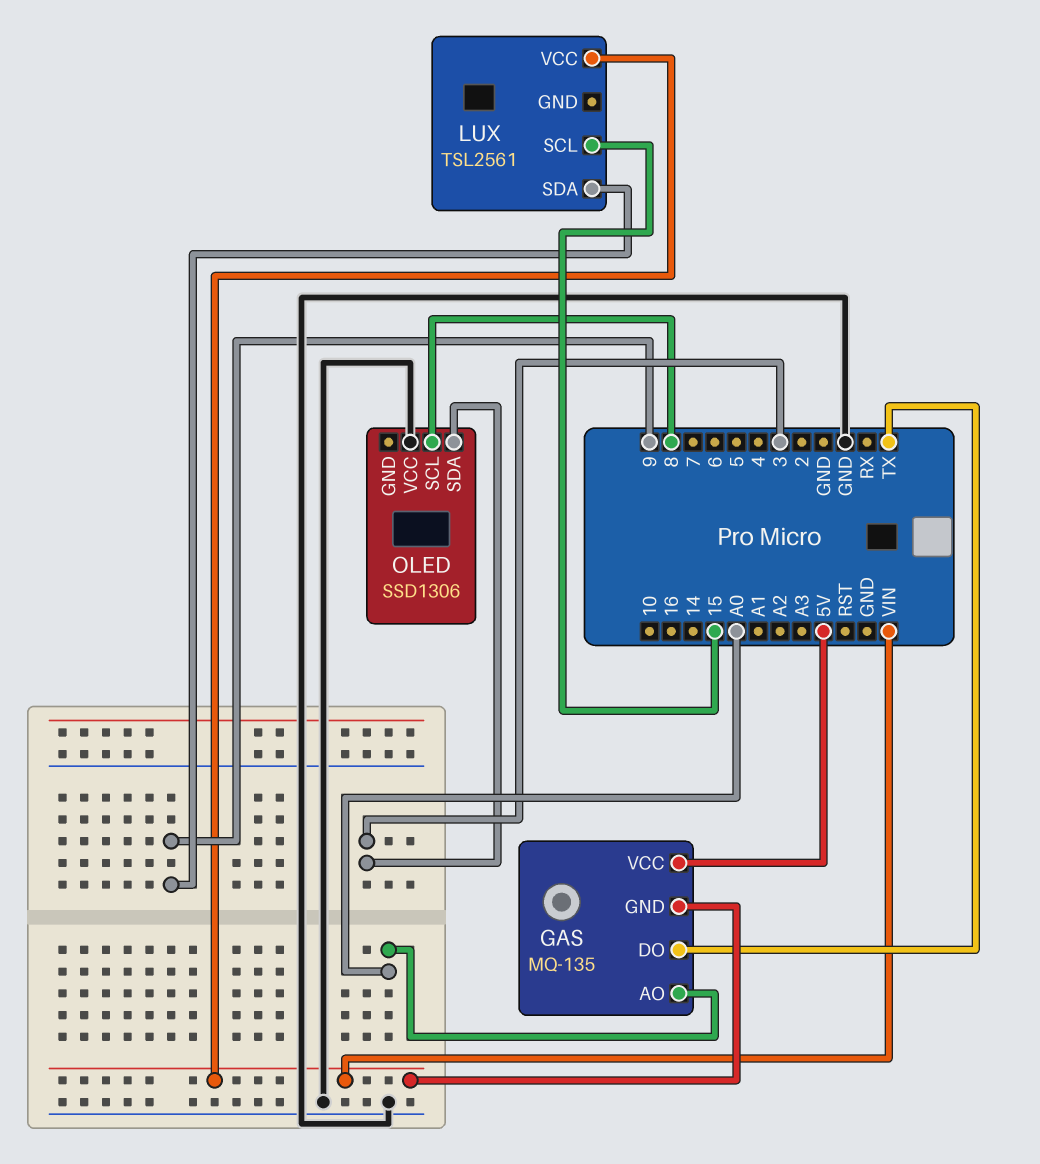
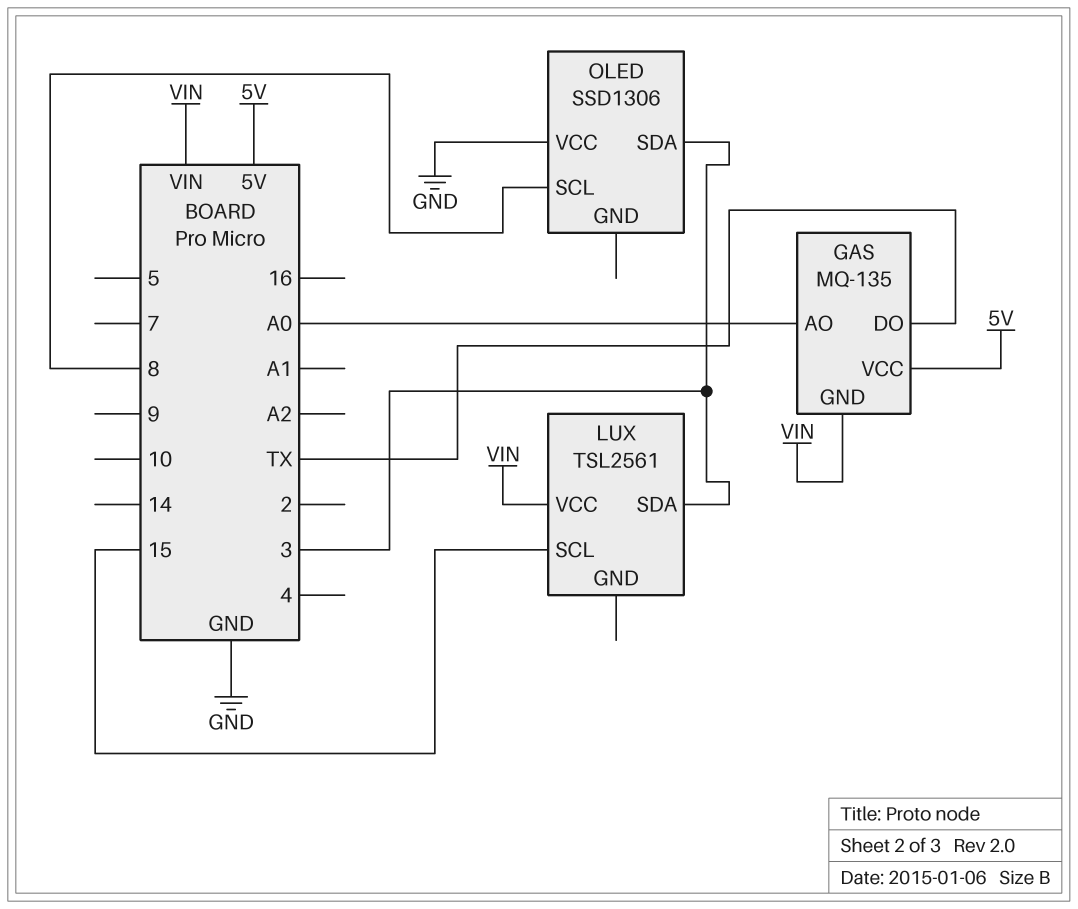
LUX pin SDA: 9 -> 3

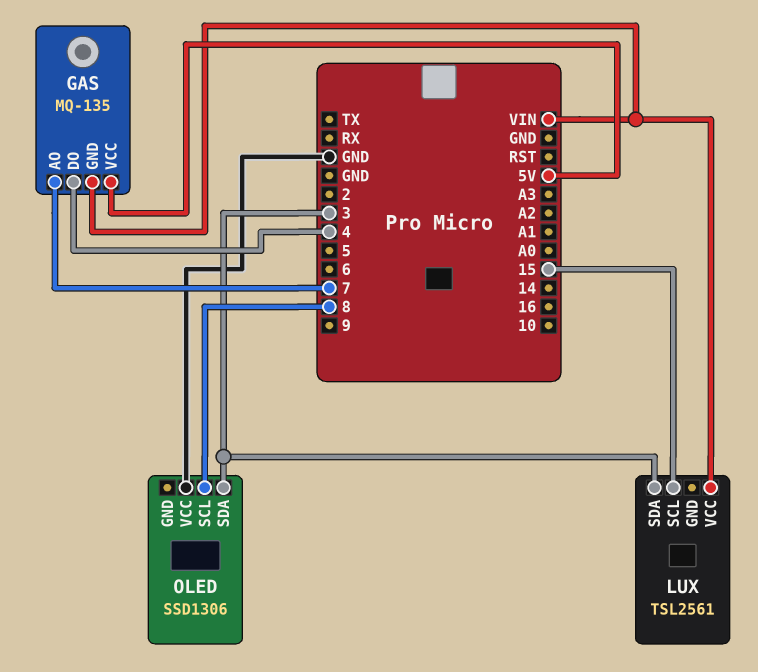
GAS pin AO: A0 -> 7
GAS pin DO: TX -> 4

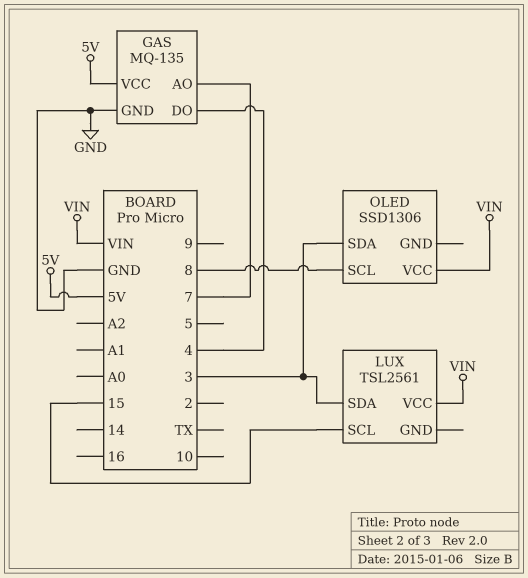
GAS pin GND: VIN -> GND
OLED pin VCC: GND -> VIN

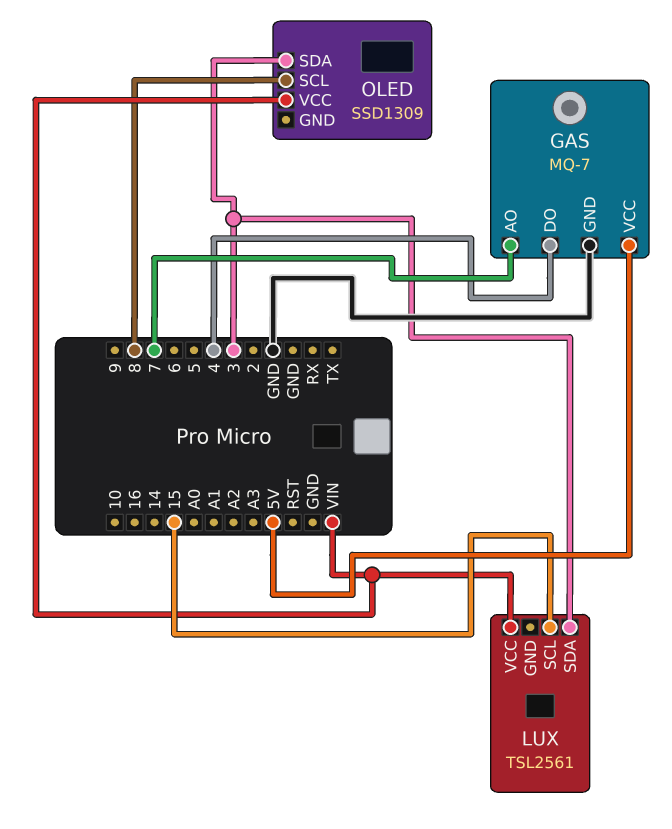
GAS: MQ-135 -> MQ-7
OLED: SSD1306 -> SSD1309

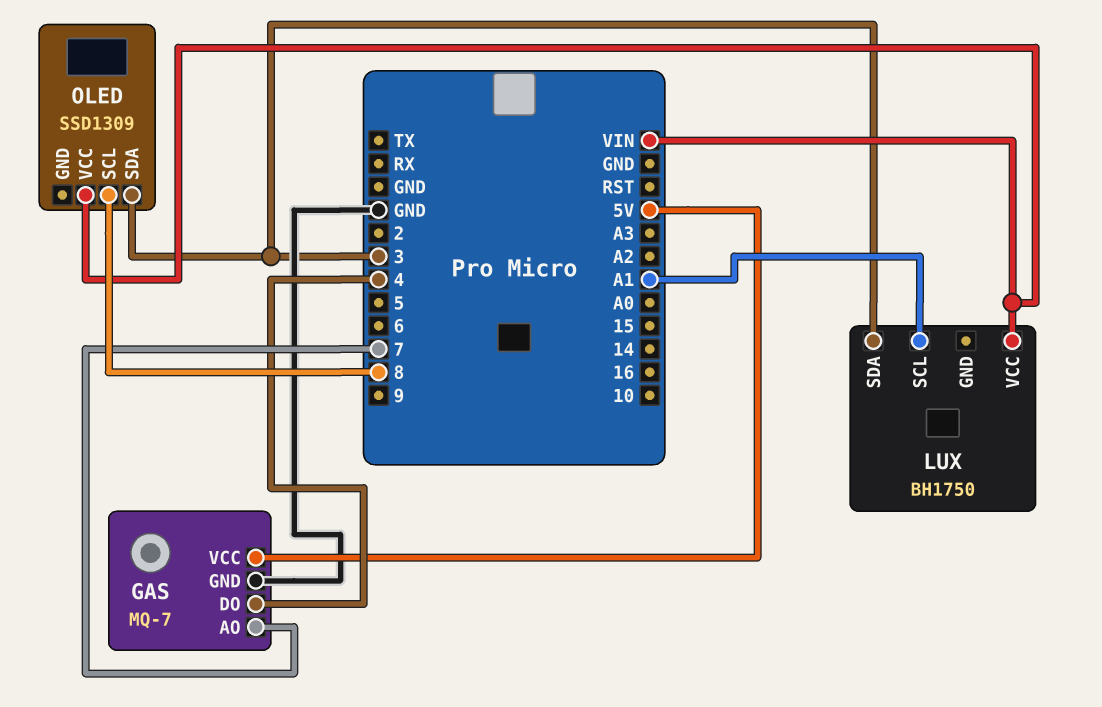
LUX: TSL2561 -> BH1750
LUX pin SCL: 15 -> A1

